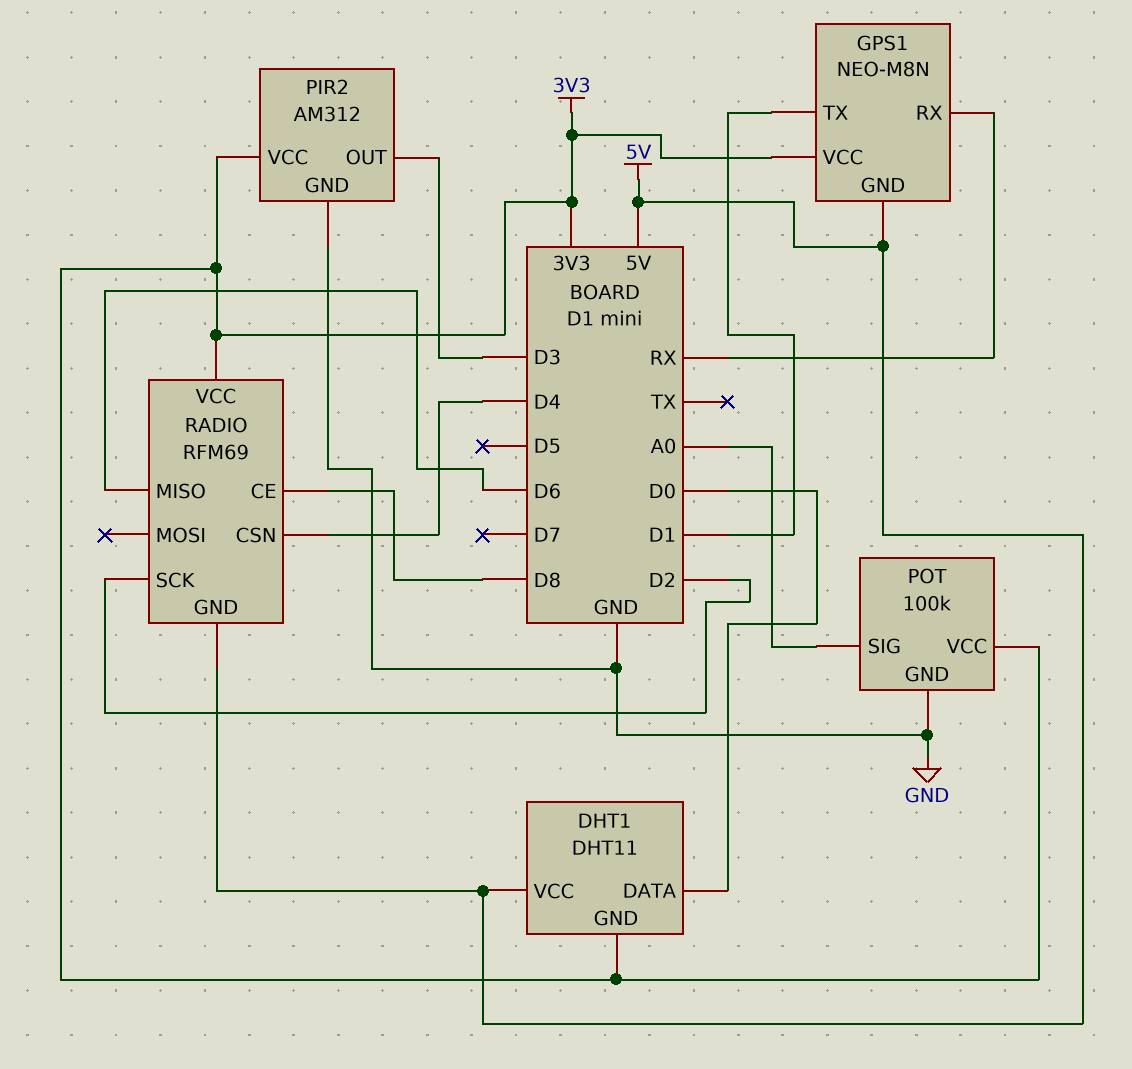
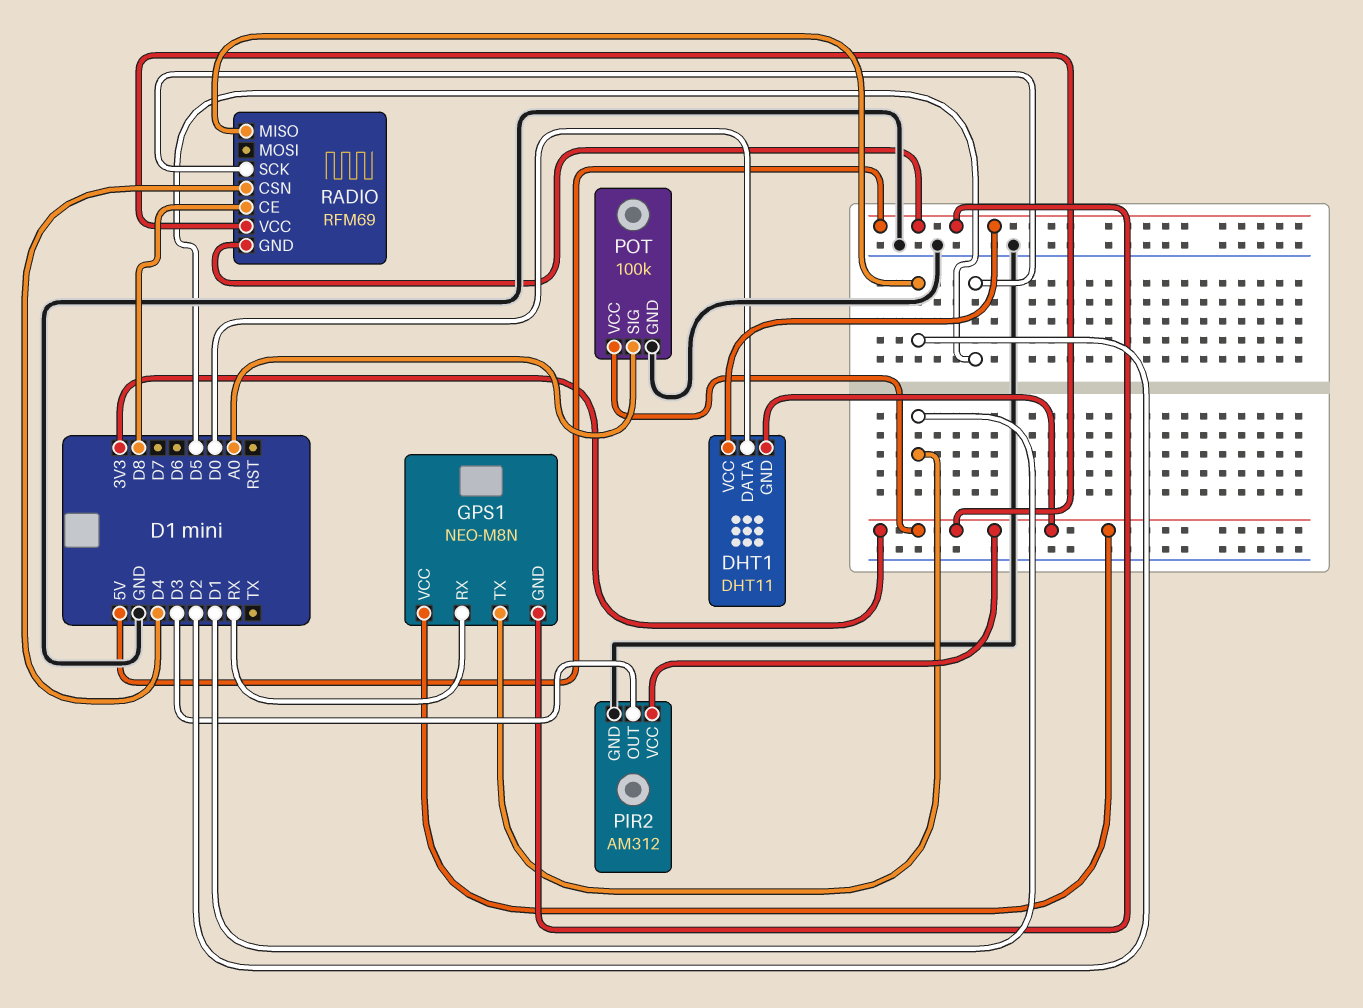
RADIO pin MISO: D6 -> D2
RADIO pin SCK: D2 -> D5

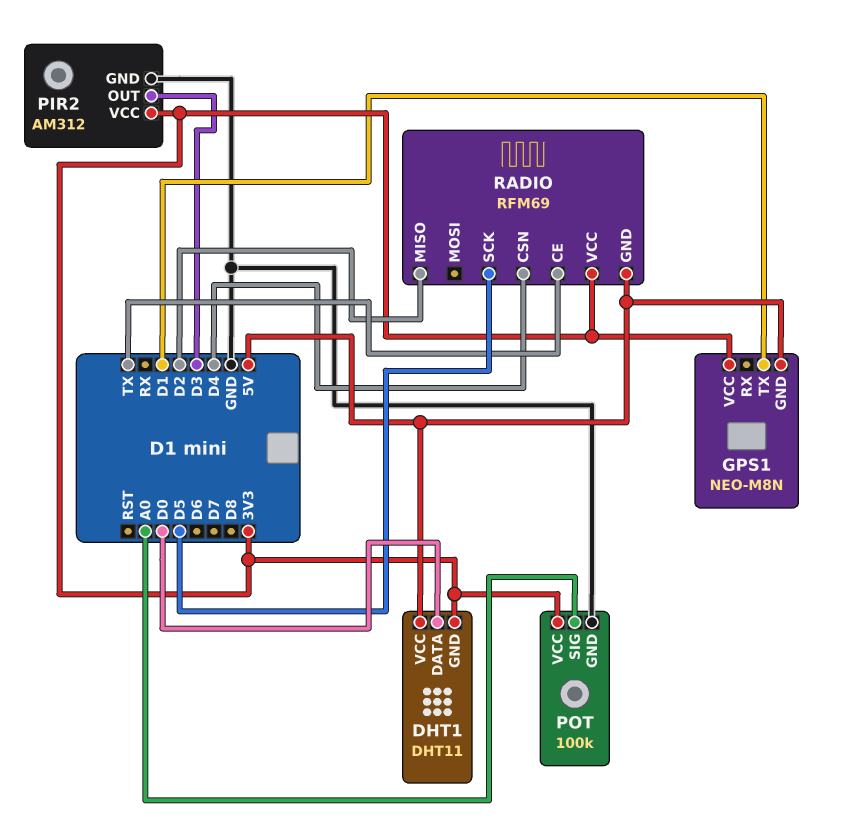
GPS1 pin RX: RX -> none
RADIO pin CE: D8 -> TX

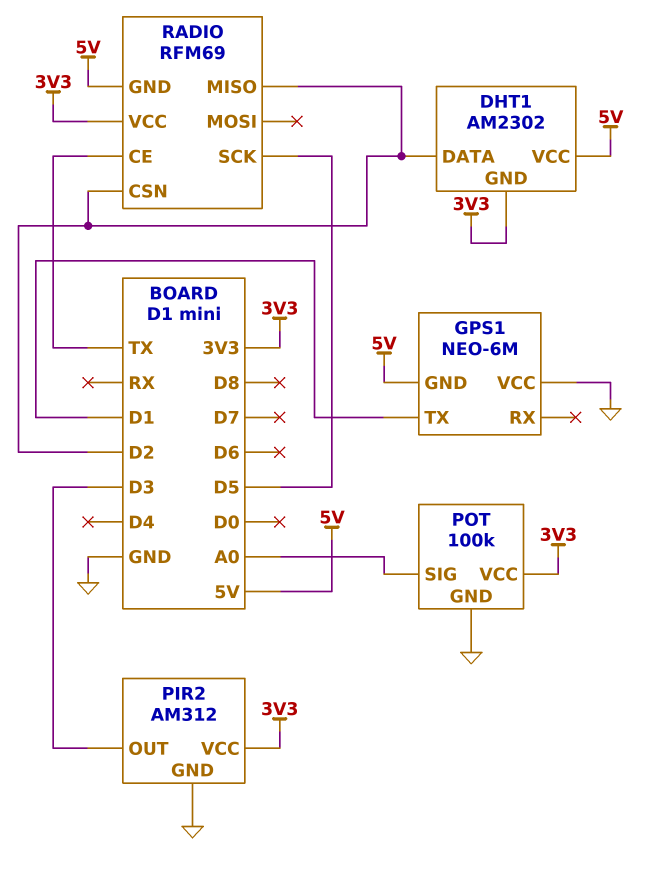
DHT1: DHT11 -> AM2302
DHT1 pin DATA: D0 -> D2
GPS1: NEO-M8N -> NEO-6M
GPS1 pin VCC: 3V3 -> GND
RADIO pin CSN: D4 -> D2

